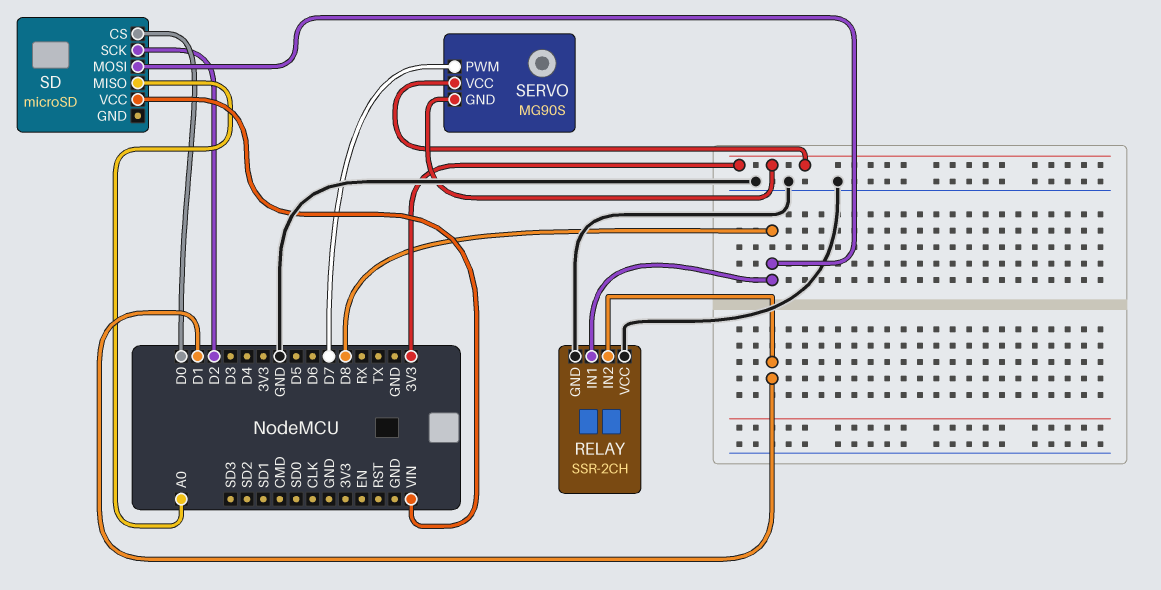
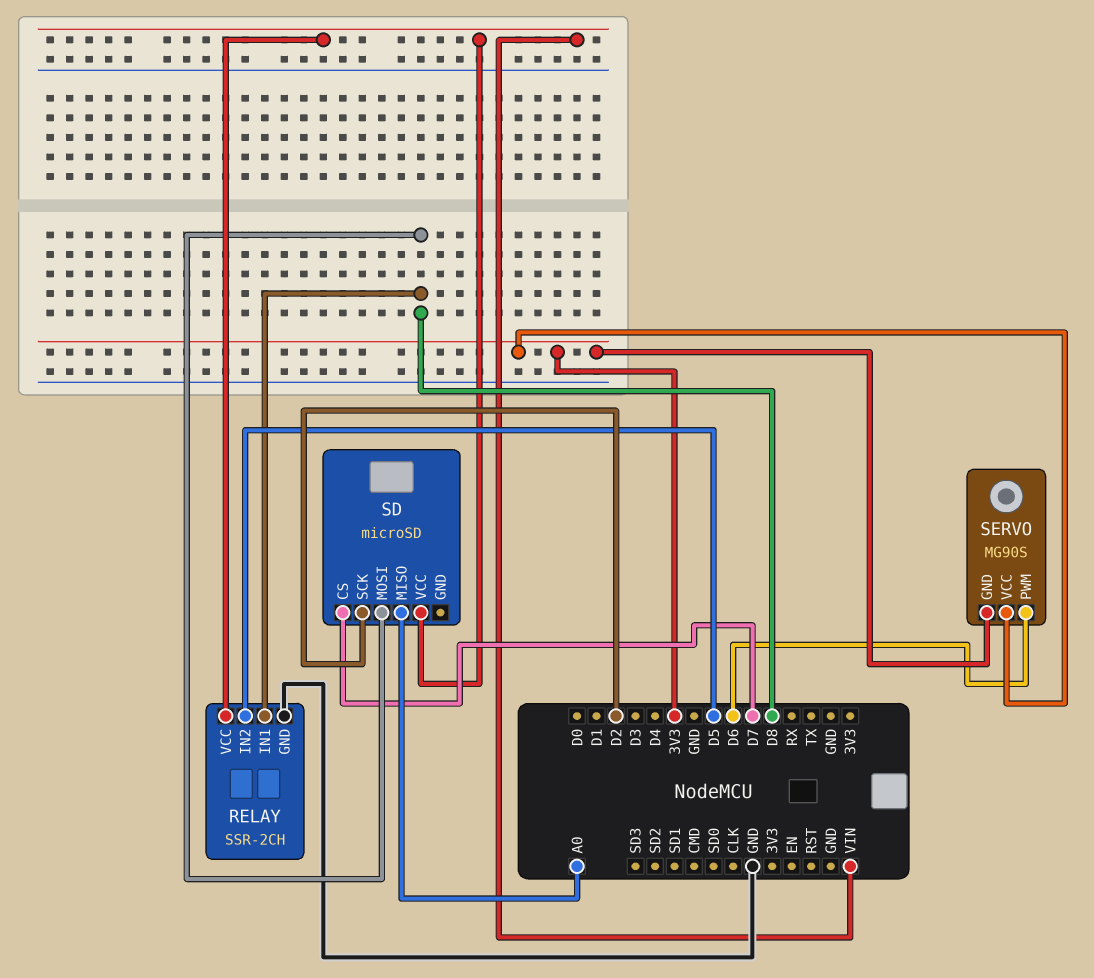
RELAY pin IN2: D1 -> D5
RELAY pin VCC: GND -> VIN
SD pin CS: D0 -> D7
SERVO pin PWM: D7 -> D6

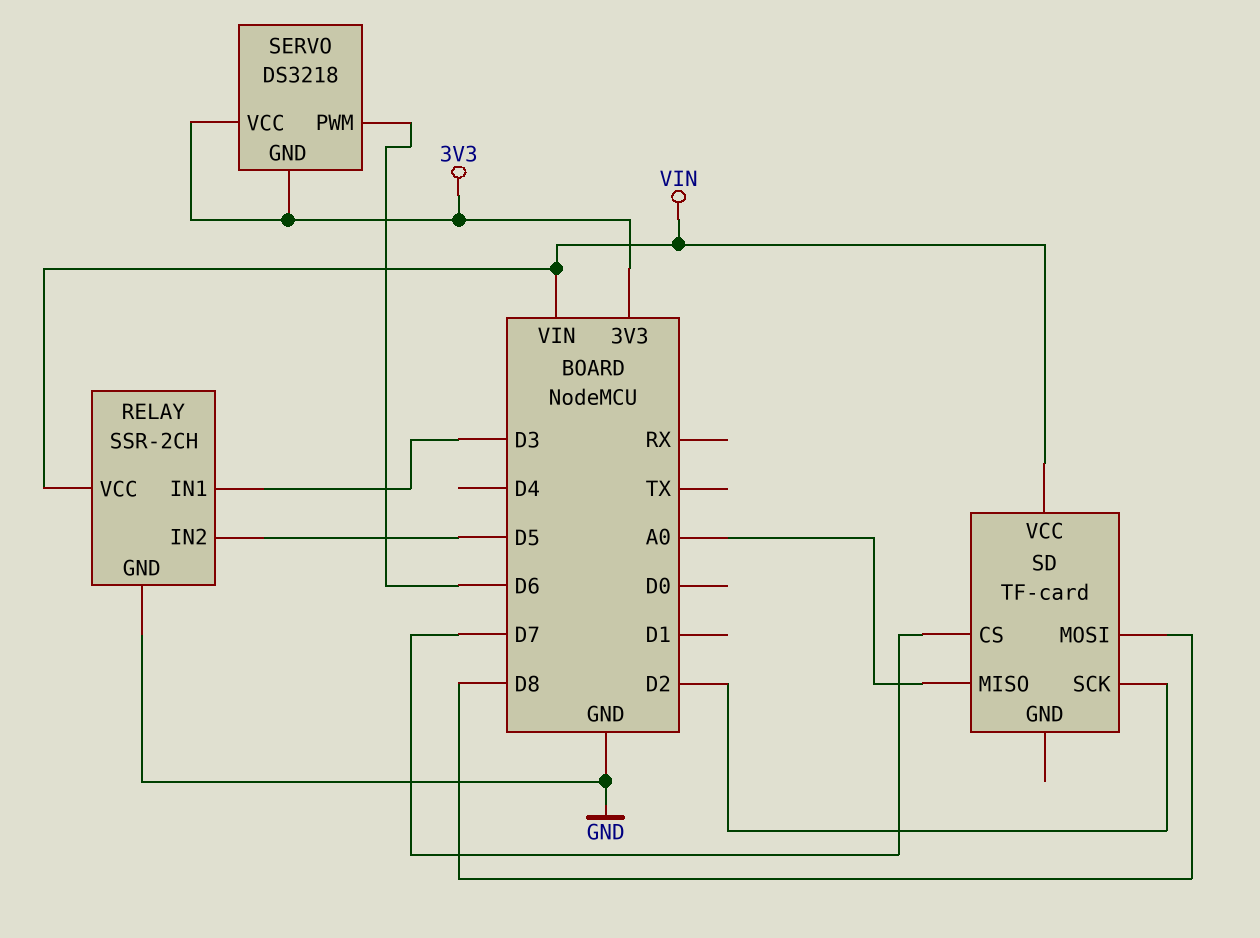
RELAY pin IN1: D8 -> D3
SD: microSD -> TF-card
SERVO: MG90S -> DS3218

